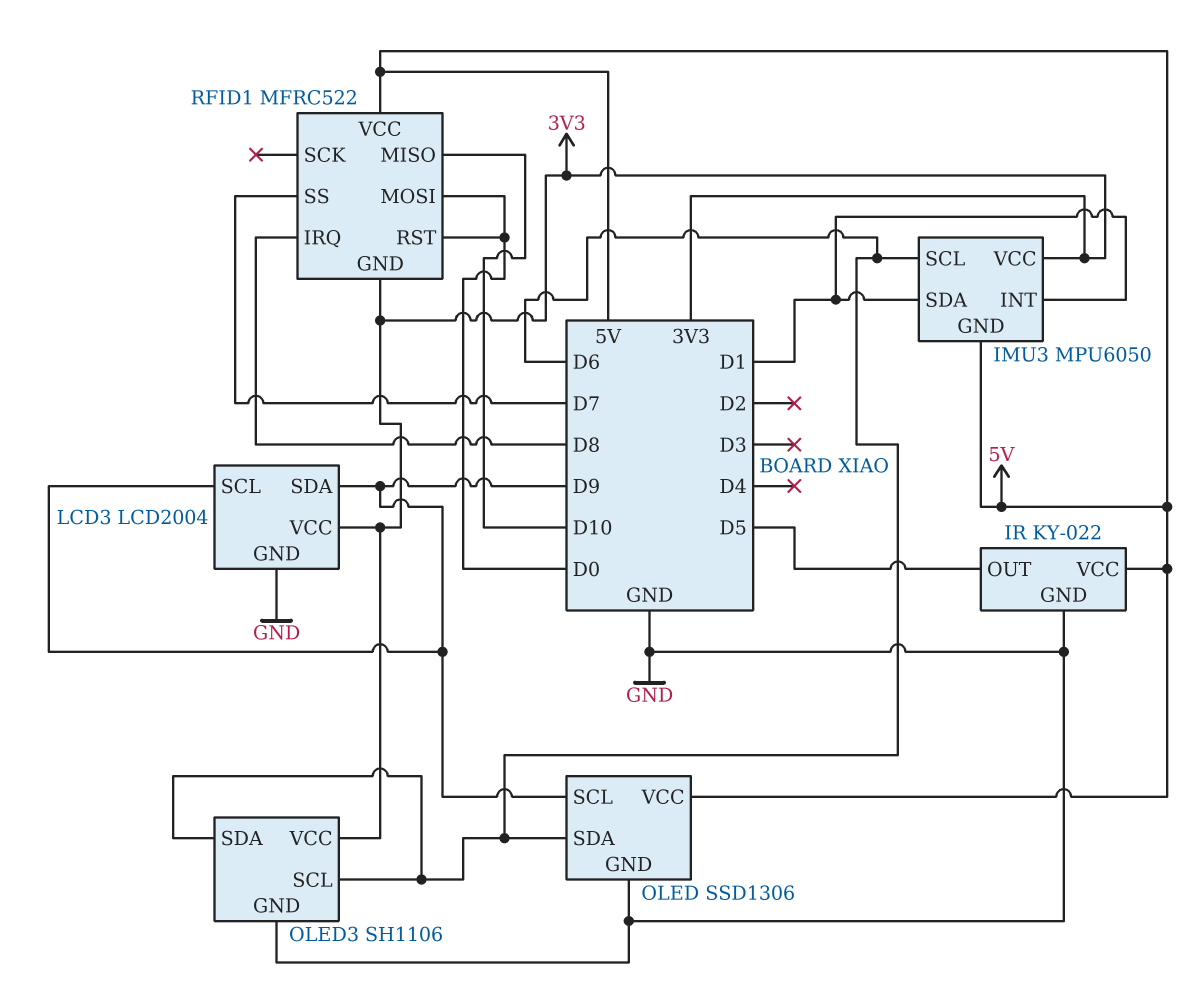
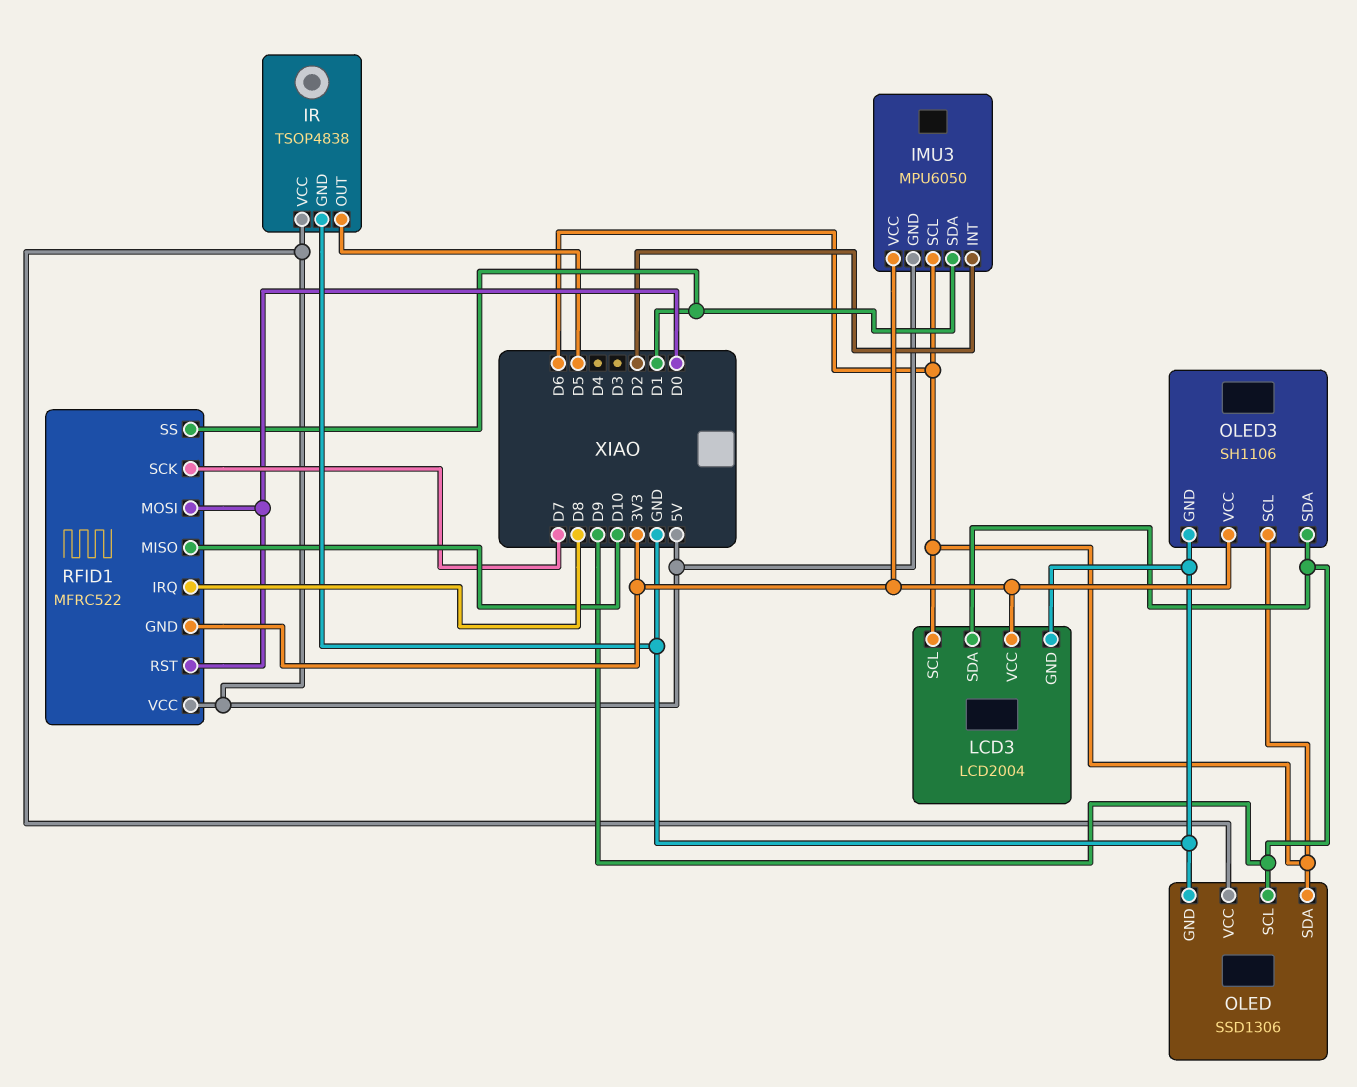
IMU3 pin INT: D1 -> D2
IR: KY-022 -> TSOP4838
LCD3 pin SCL: D9 -> D6
OLED3 pin SDA: D6 -> D9
RFID1 pin SCK: none -> D7
RFID1 pin SS: D7 -> D1

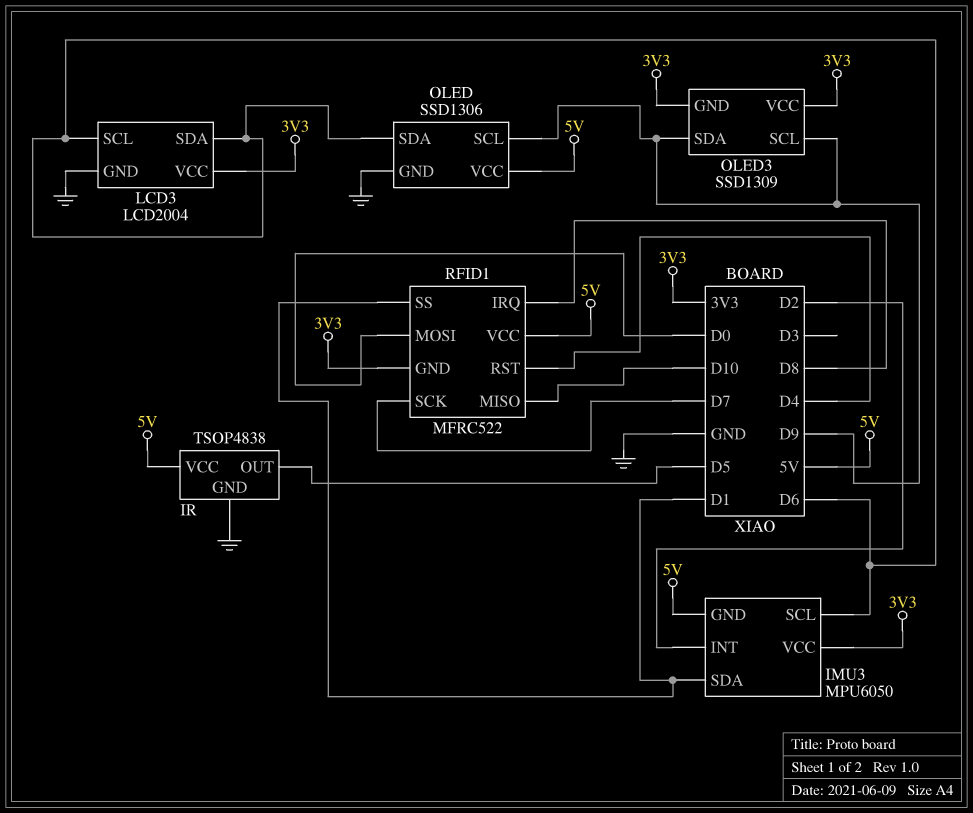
LCD3 pin SDA: D9 -> D6
OLED3: SH1106 -> SSD1309
OLED3 pin GND: GND -> 3V3
OLED3 pin SCL: D6 -> D9
RFID1 pin RST: D0 -> D4

